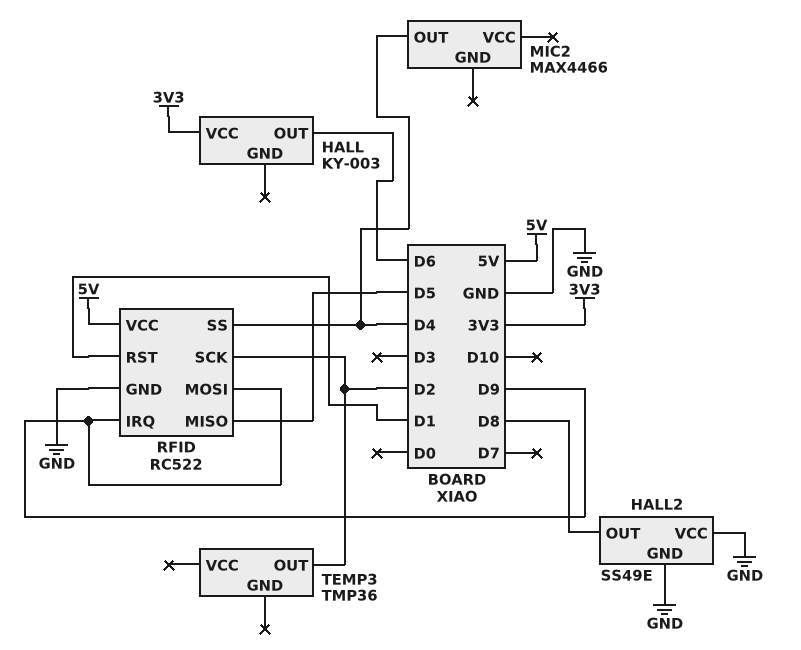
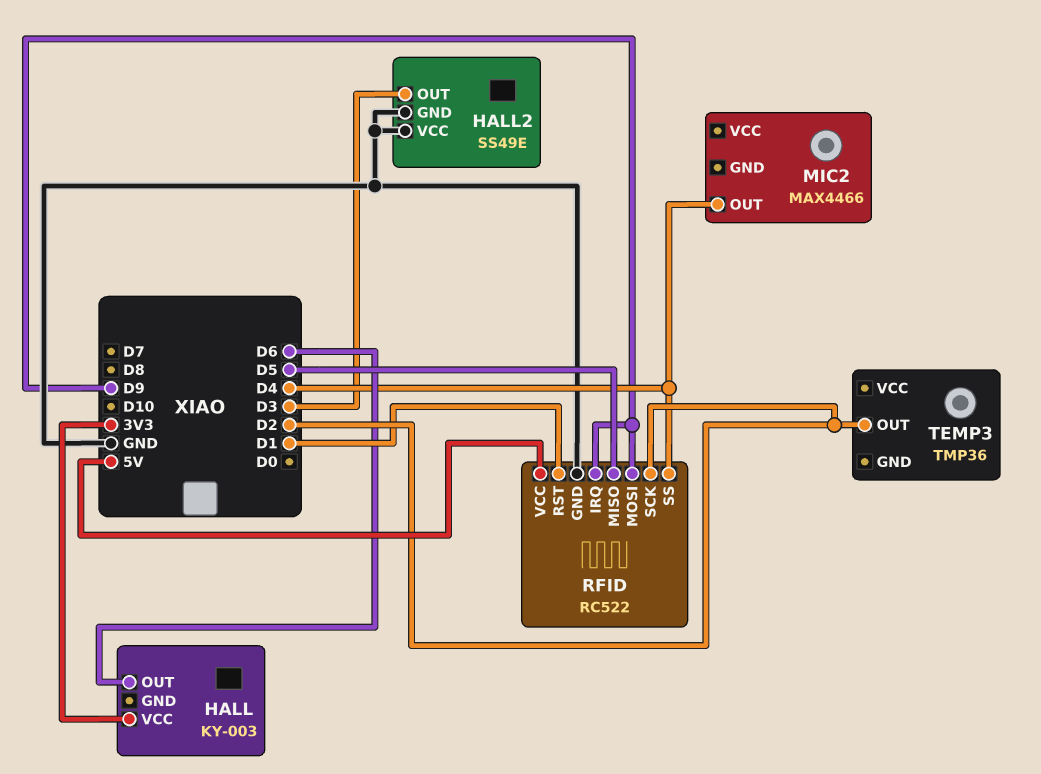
HALL2 pin OUT: D8 -> D3

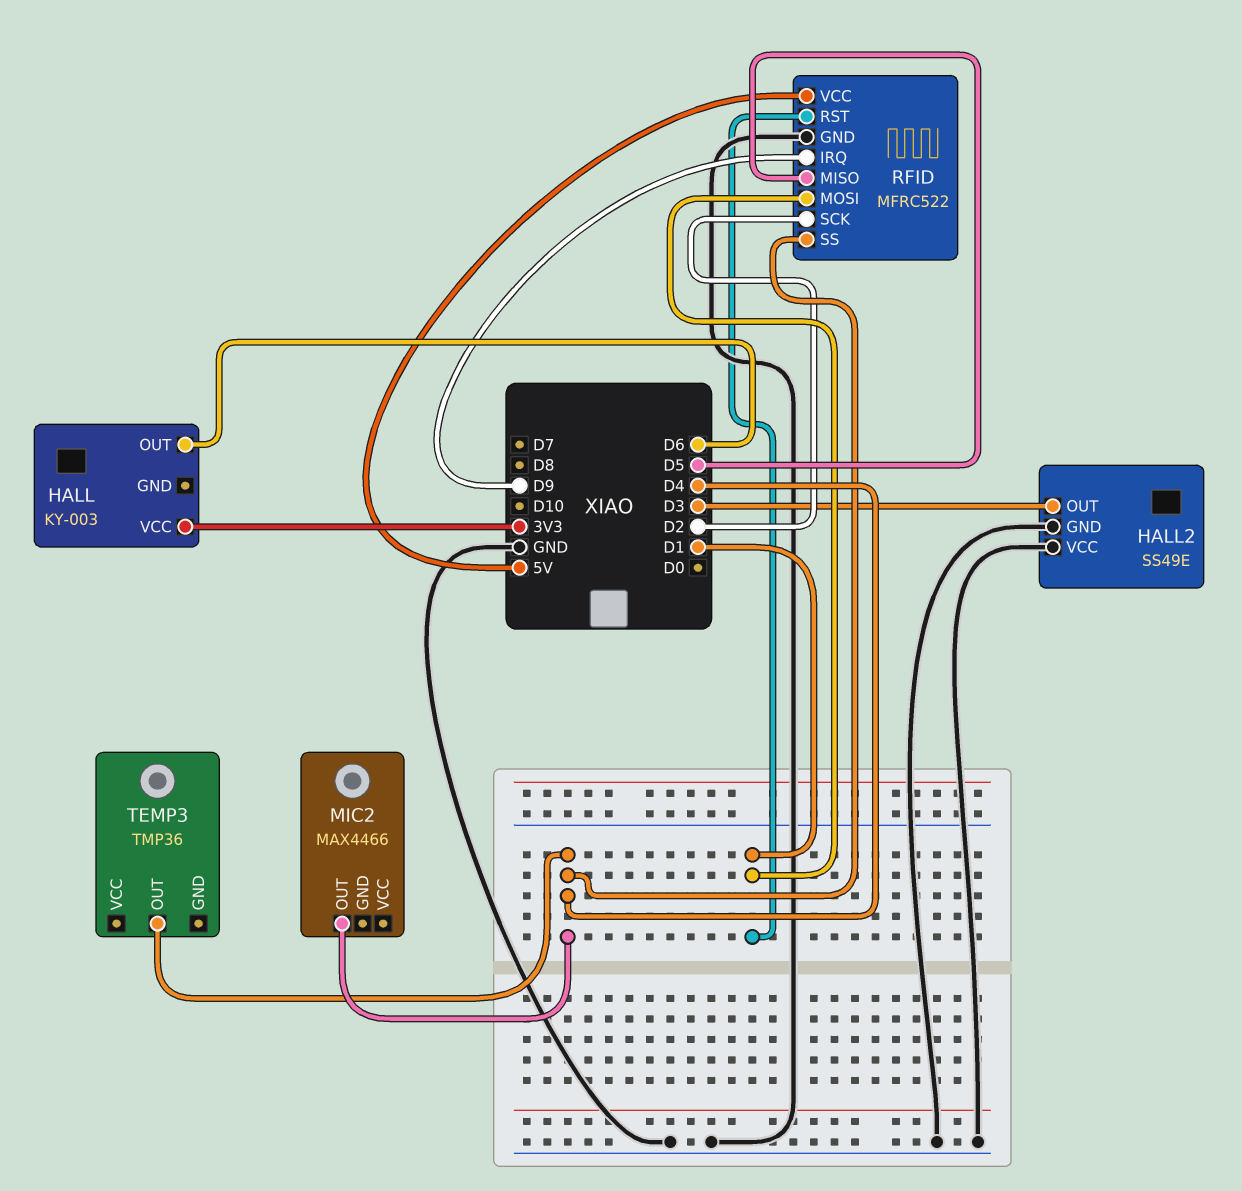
RFID: RC522 -> MFRC522
RFID pin MOSI: D9 -> D1
TEMP3 pin OUT: D2 -> D4

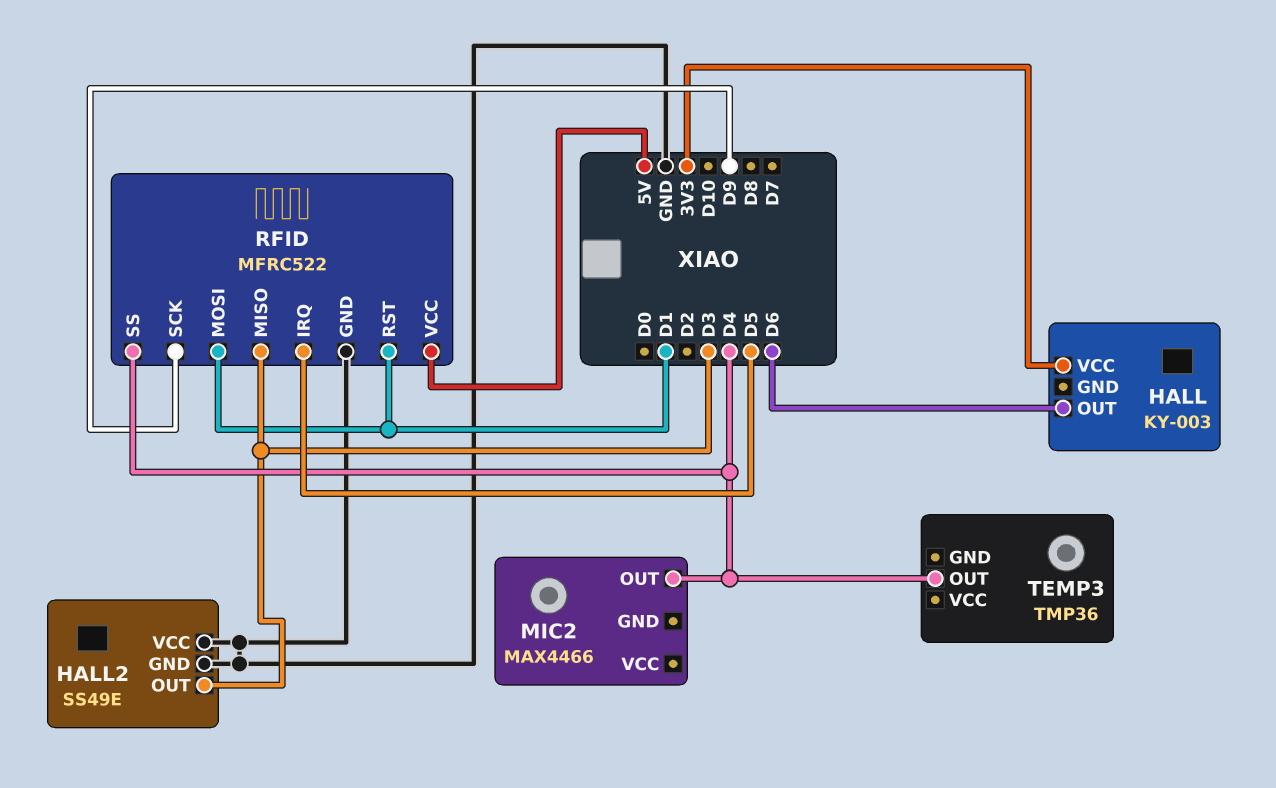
RFID pin IRQ: D9 -> D5
RFID pin MISO: D5 -> D3
RFID pin SCK: D2 -> D9

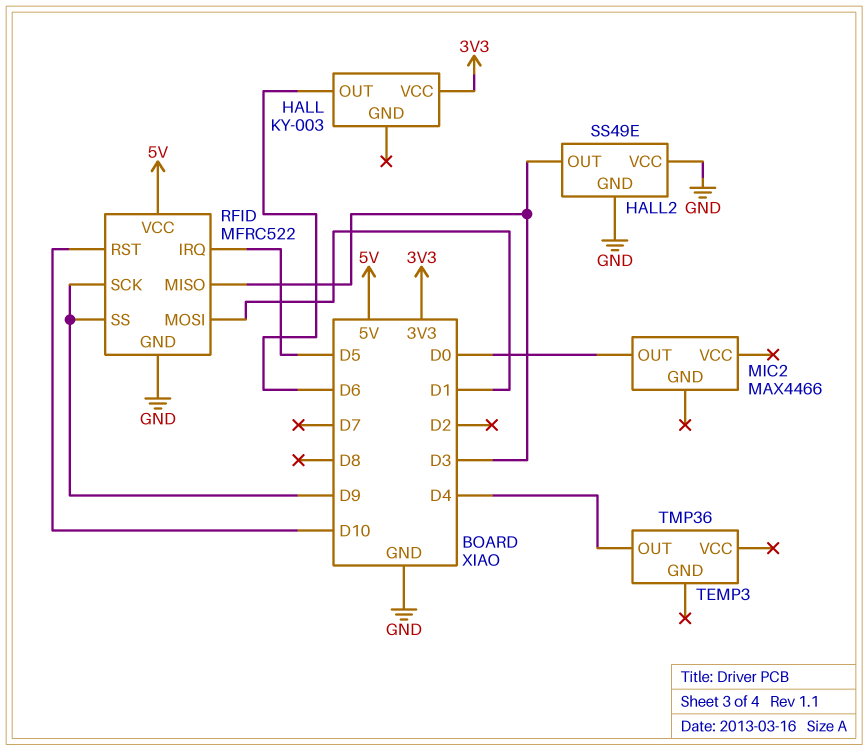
MIC2 pin OUT: D4 -> D0
RFID pin RST: D1 -> D10
RFID pin SS: D4 -> D9

